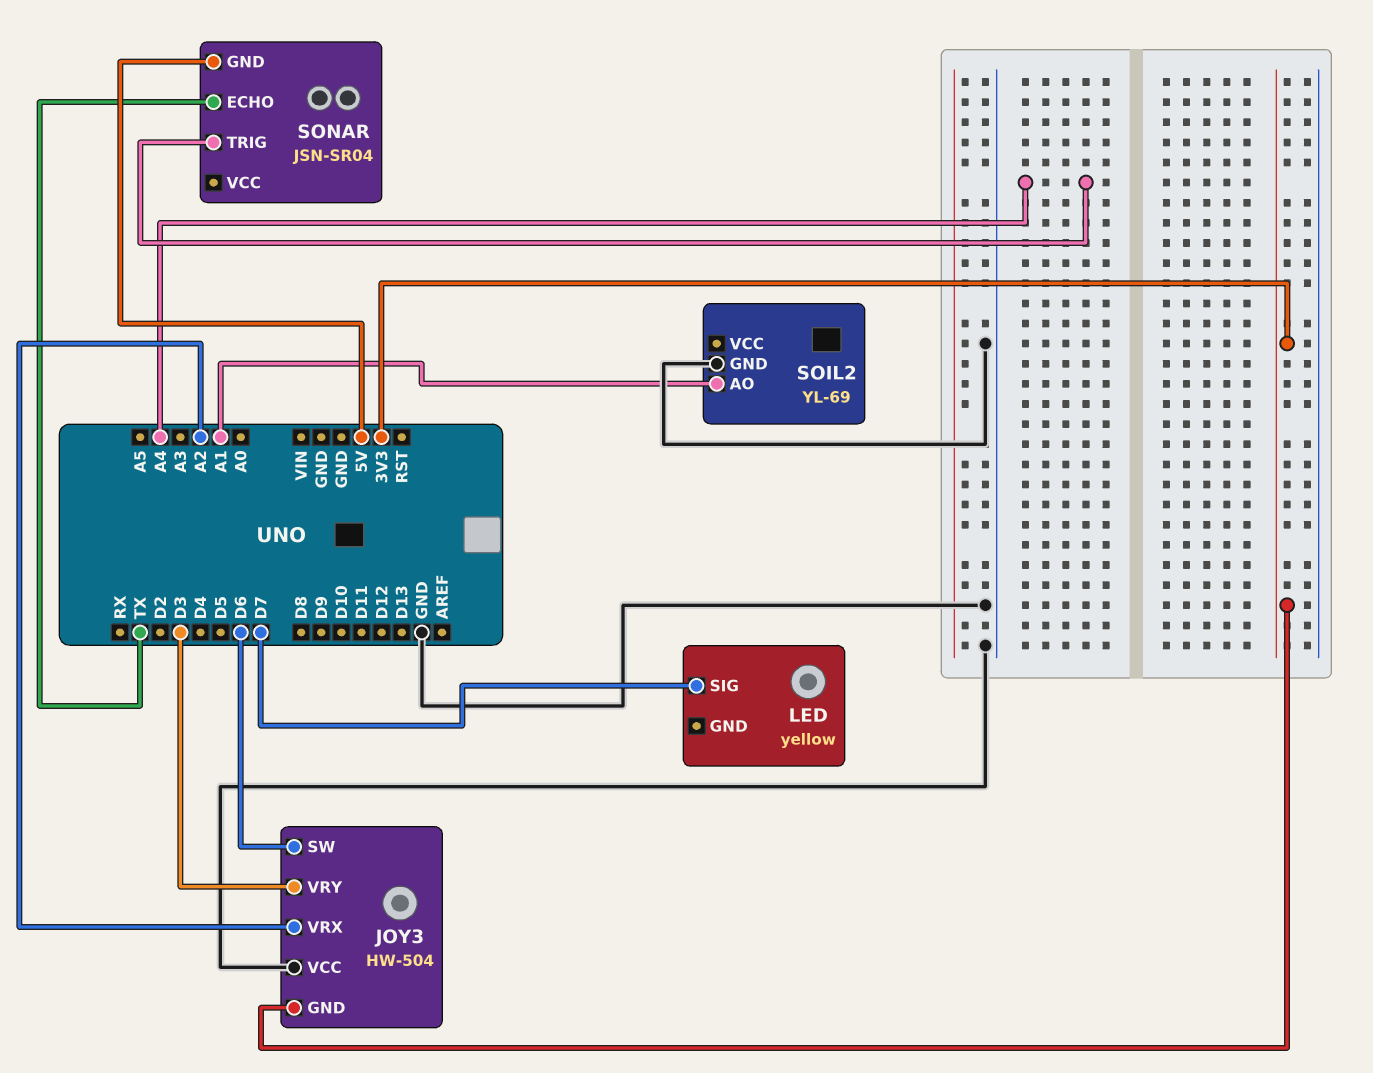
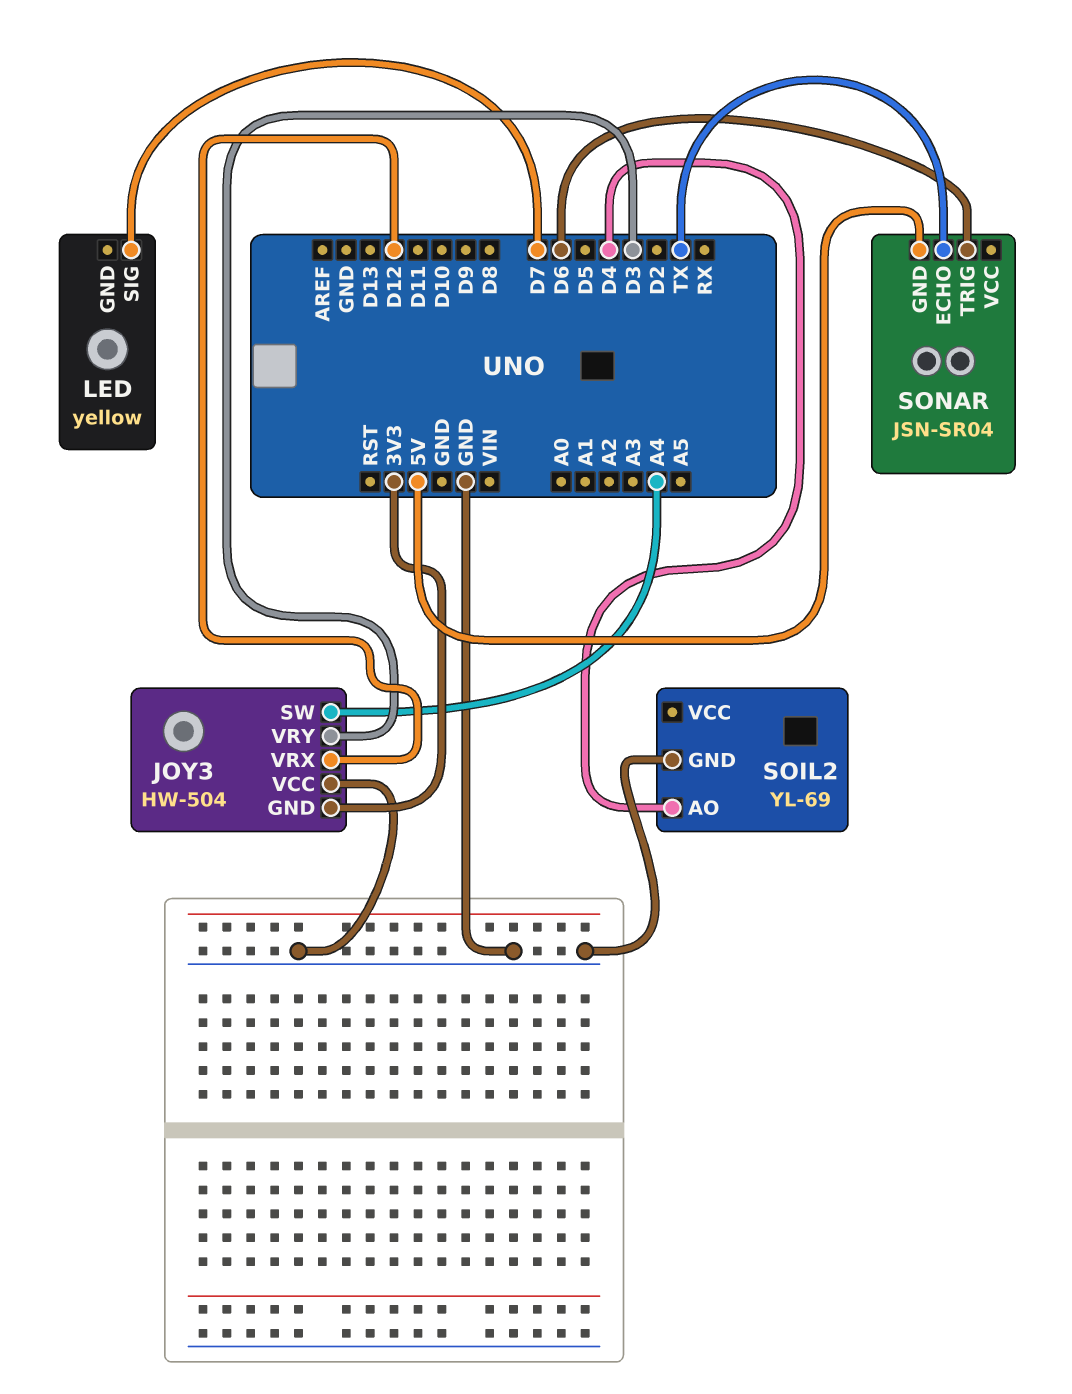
JOY3 pin SW: D6 -> A4
JOY3 pin VRX: A2 -> D12
SOIL2 pin AO: A1 -> D4
SONAR pin TRIG: A4 -> D6

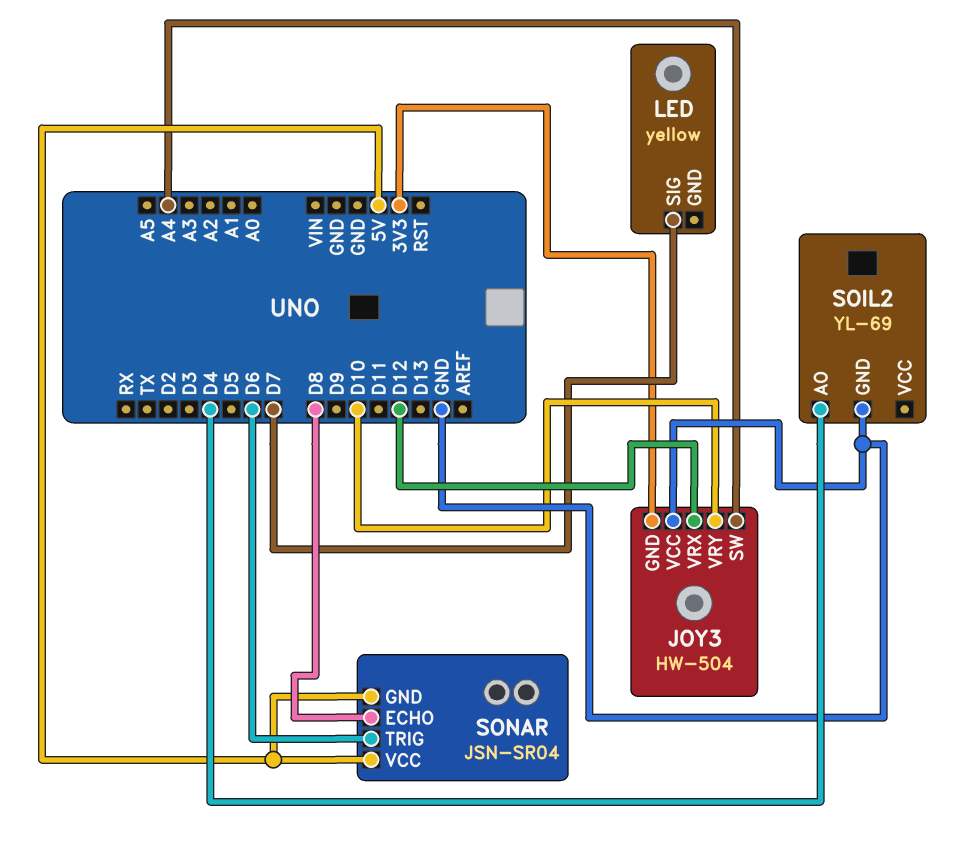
JOY3 pin VRY: D3 -> D10
SONAR pin ECHO: TX -> D8
SONAR pin VCC: none -> 5V

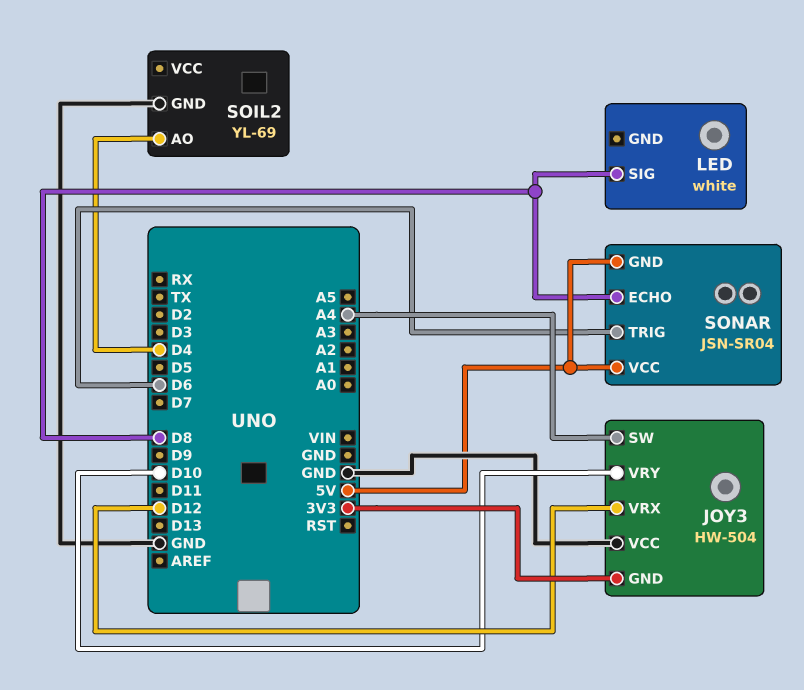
LED: yellow -> white
LED pin SIG: D7 -> D8

